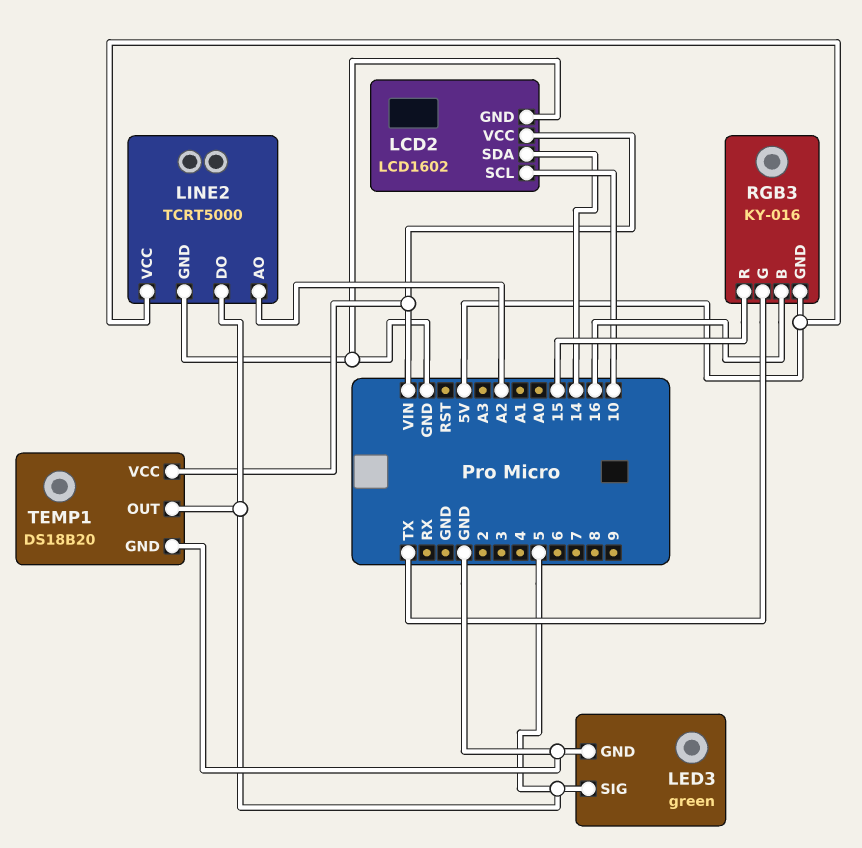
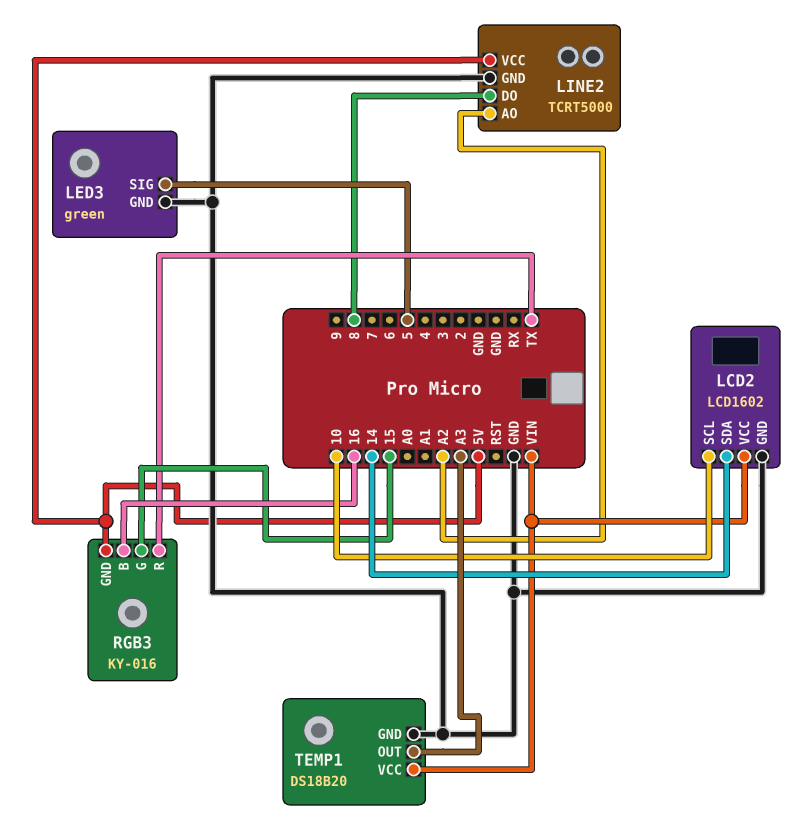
LINE2 pin DO: 5 -> 8
RGB3 pin G: TX -> 15
RGB3 pin R: 15 -> TX
TEMP1 pin OUT: 5 -> A3

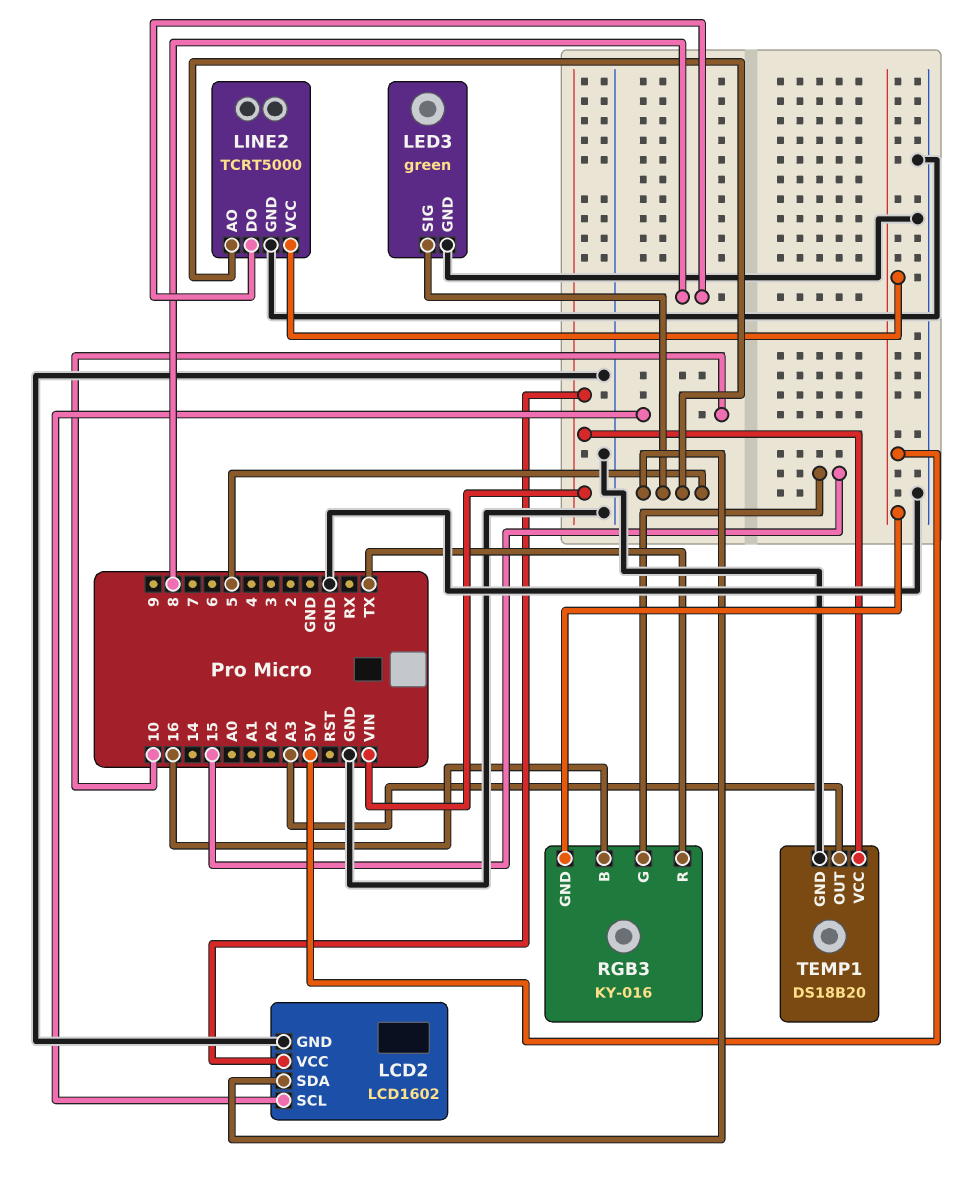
LCD2 pin SDA: 14 -> 5
LINE2 pin AO: A2 -> 5

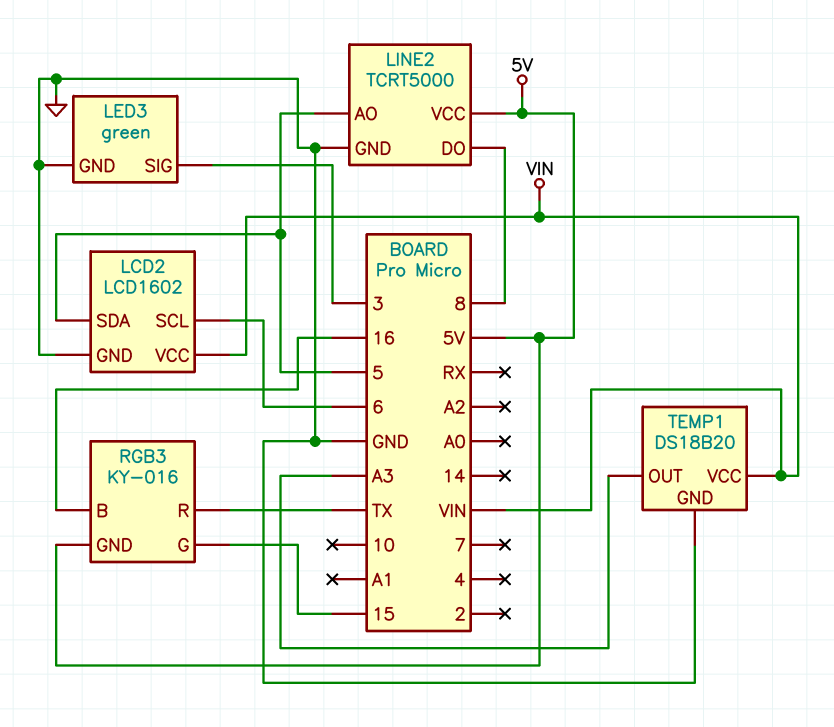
LCD2 pin SCL: 10 -> 6
LED3 pin SIG: 5 -> 3

